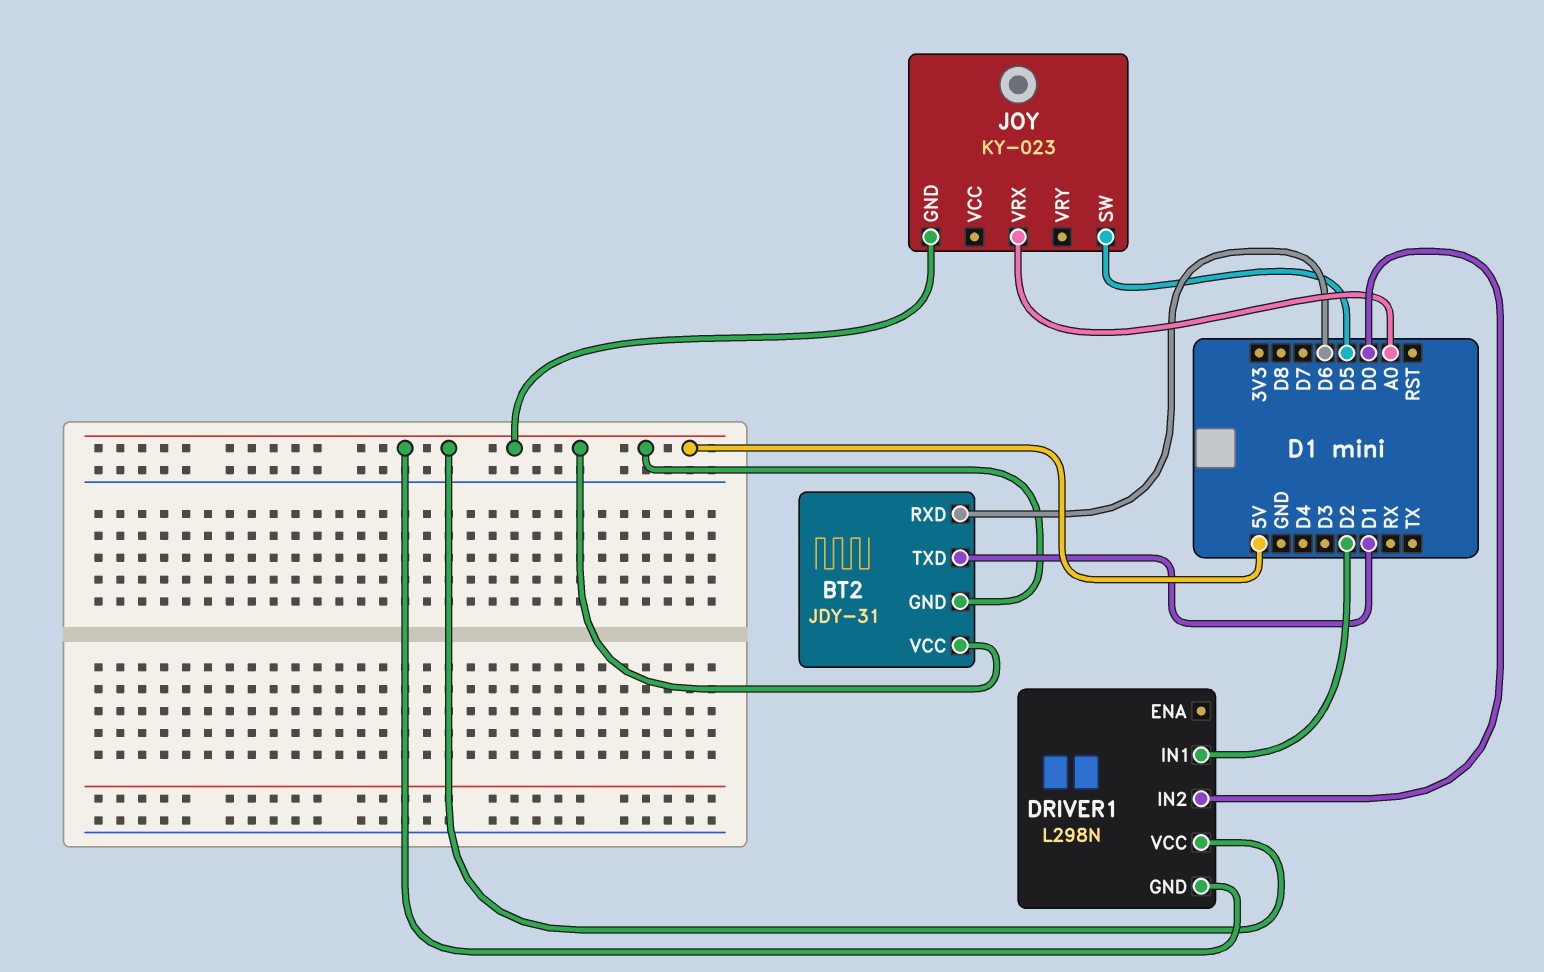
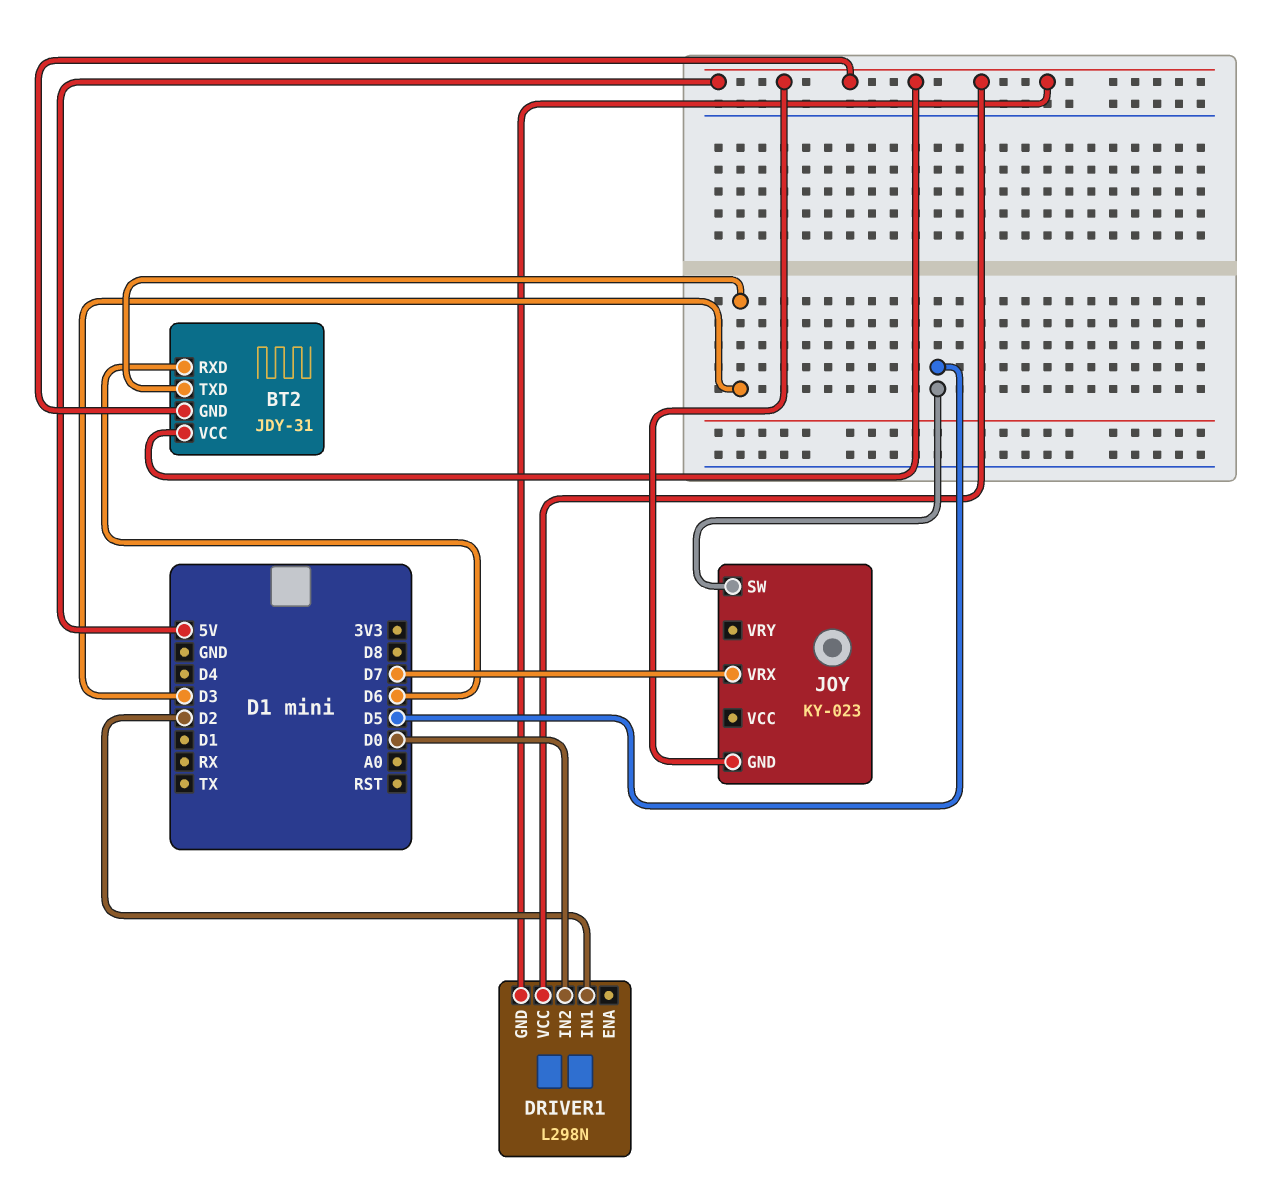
BT2 pin TXD: D1 -> D3
JOY pin VRX: A0 -> D7

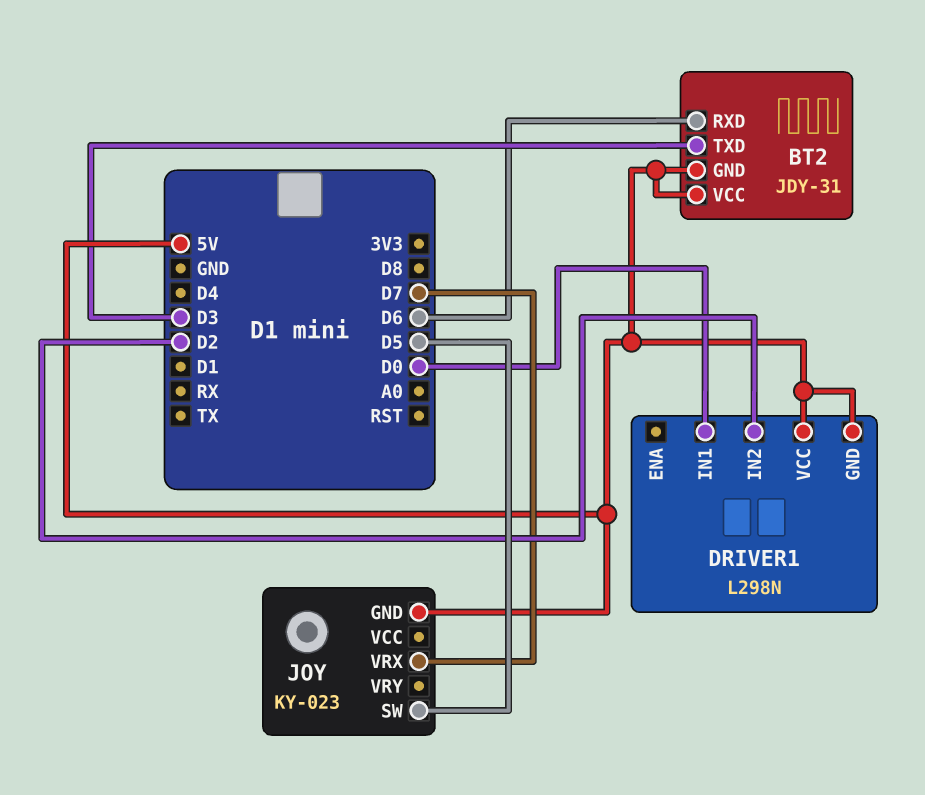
DRIVER1 pin IN1: D2 -> D0
DRIVER1 pin IN2: D0 -> D2

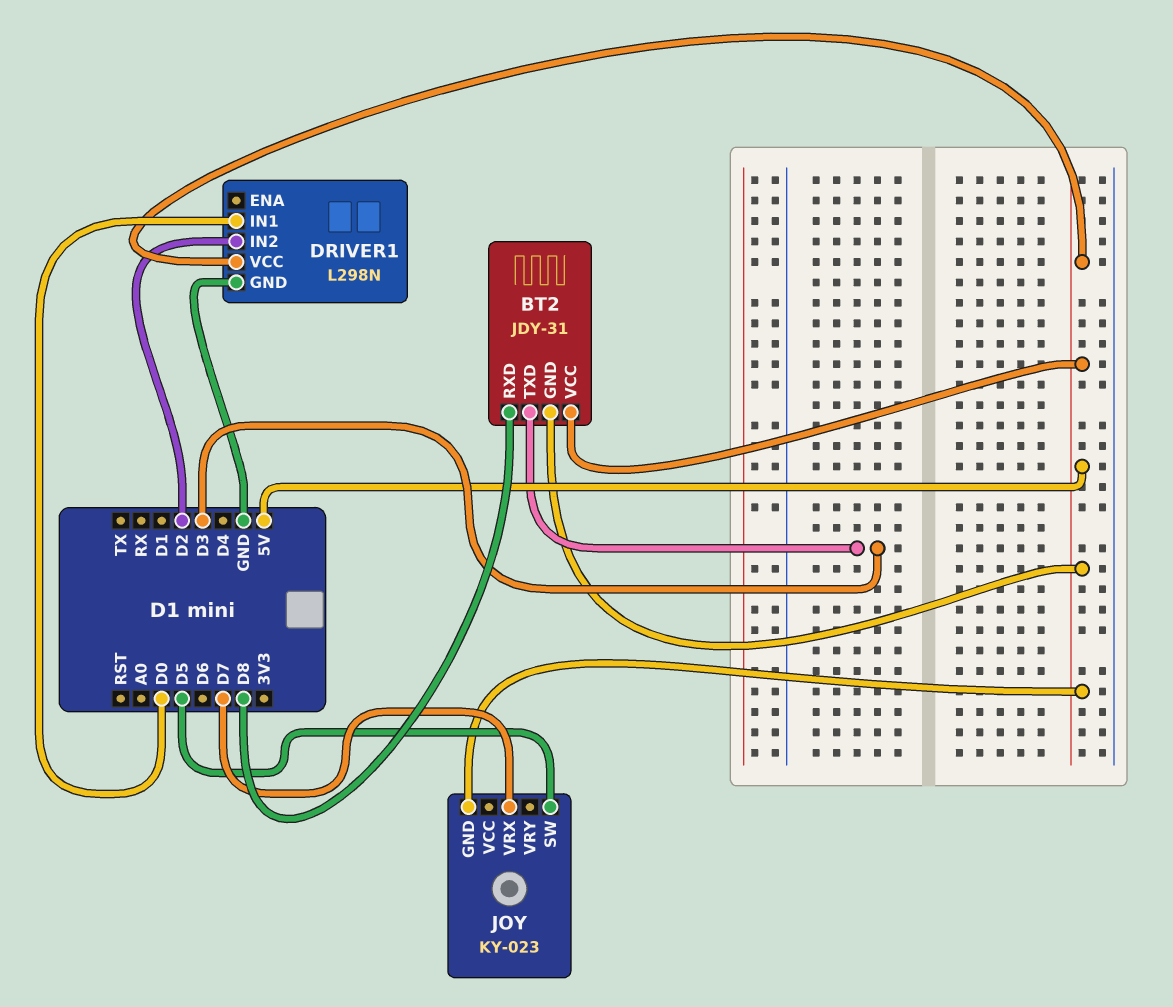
BT2 pin RXD: D6 -> D8
DRIVER1 pin GND: 5V -> GND

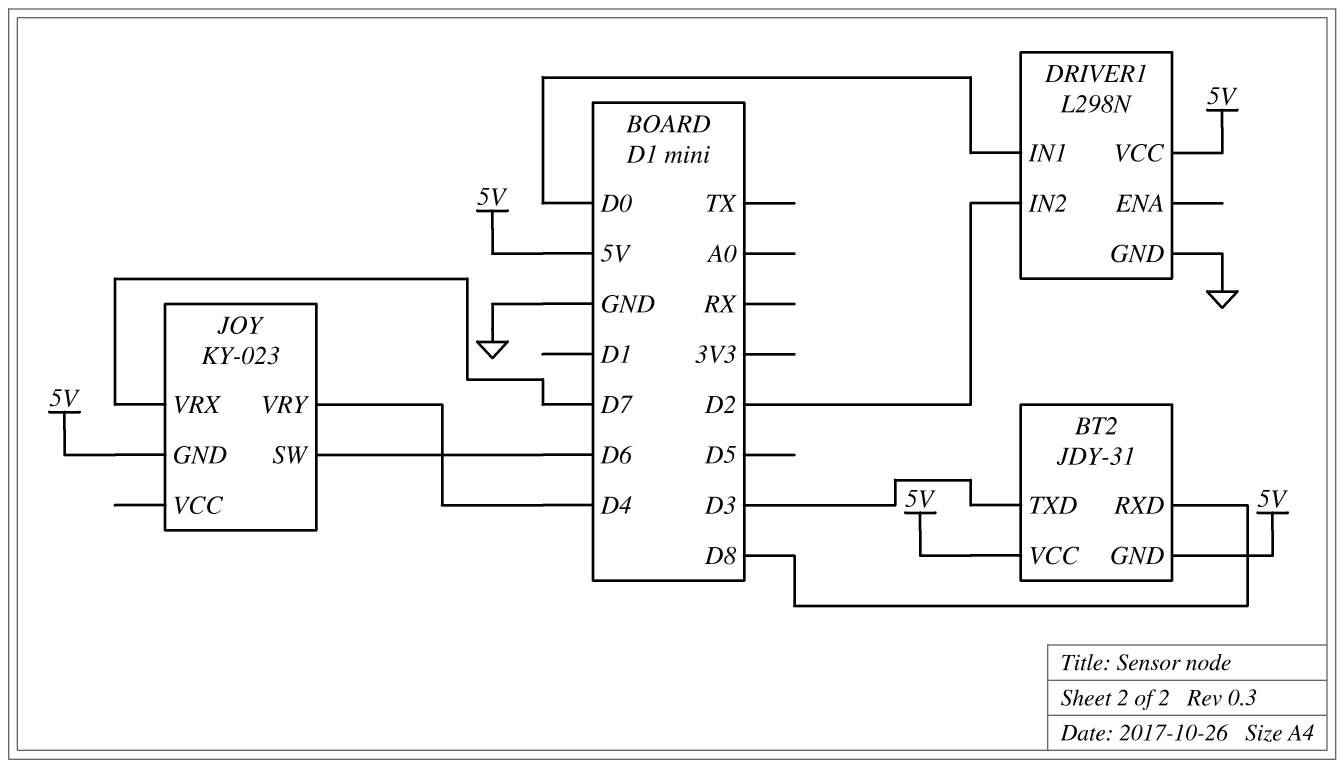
JOY pin SW: D5 -> D6
JOY pin VRY: none -> D4

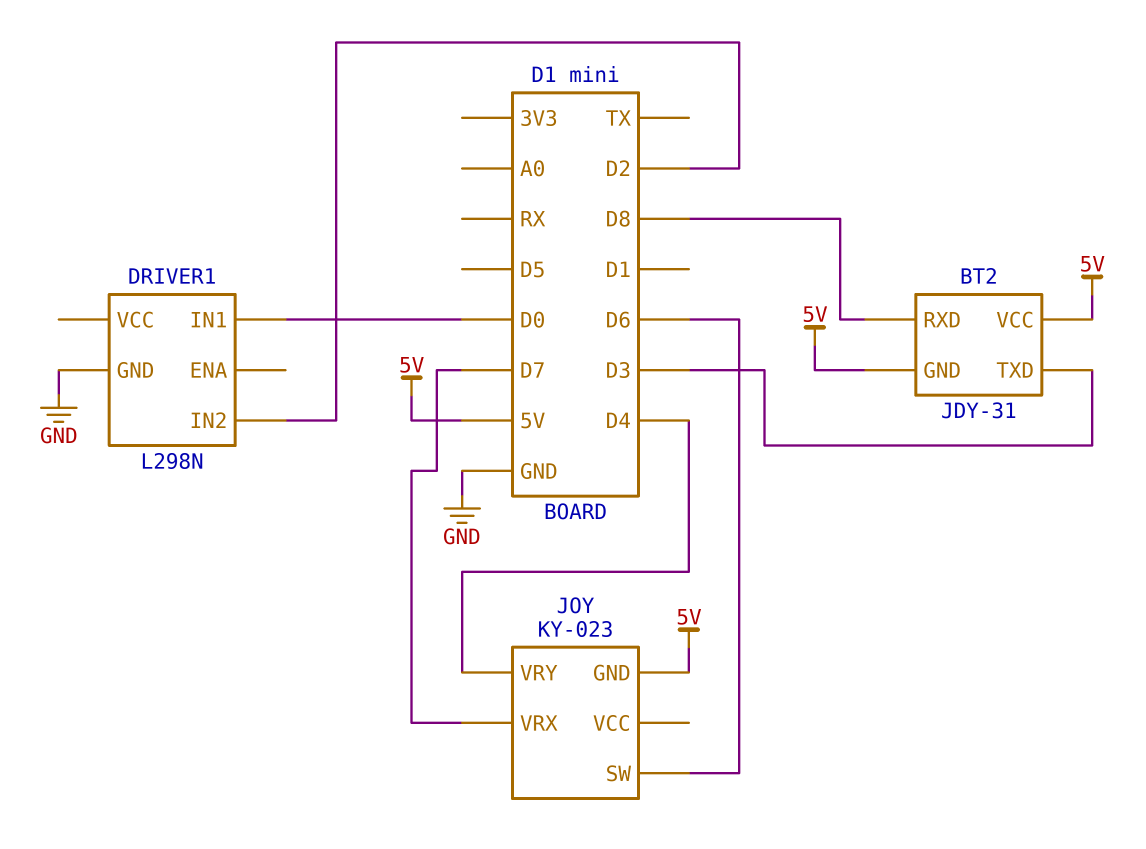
DRIVER1 pin VCC: 5V -> none

